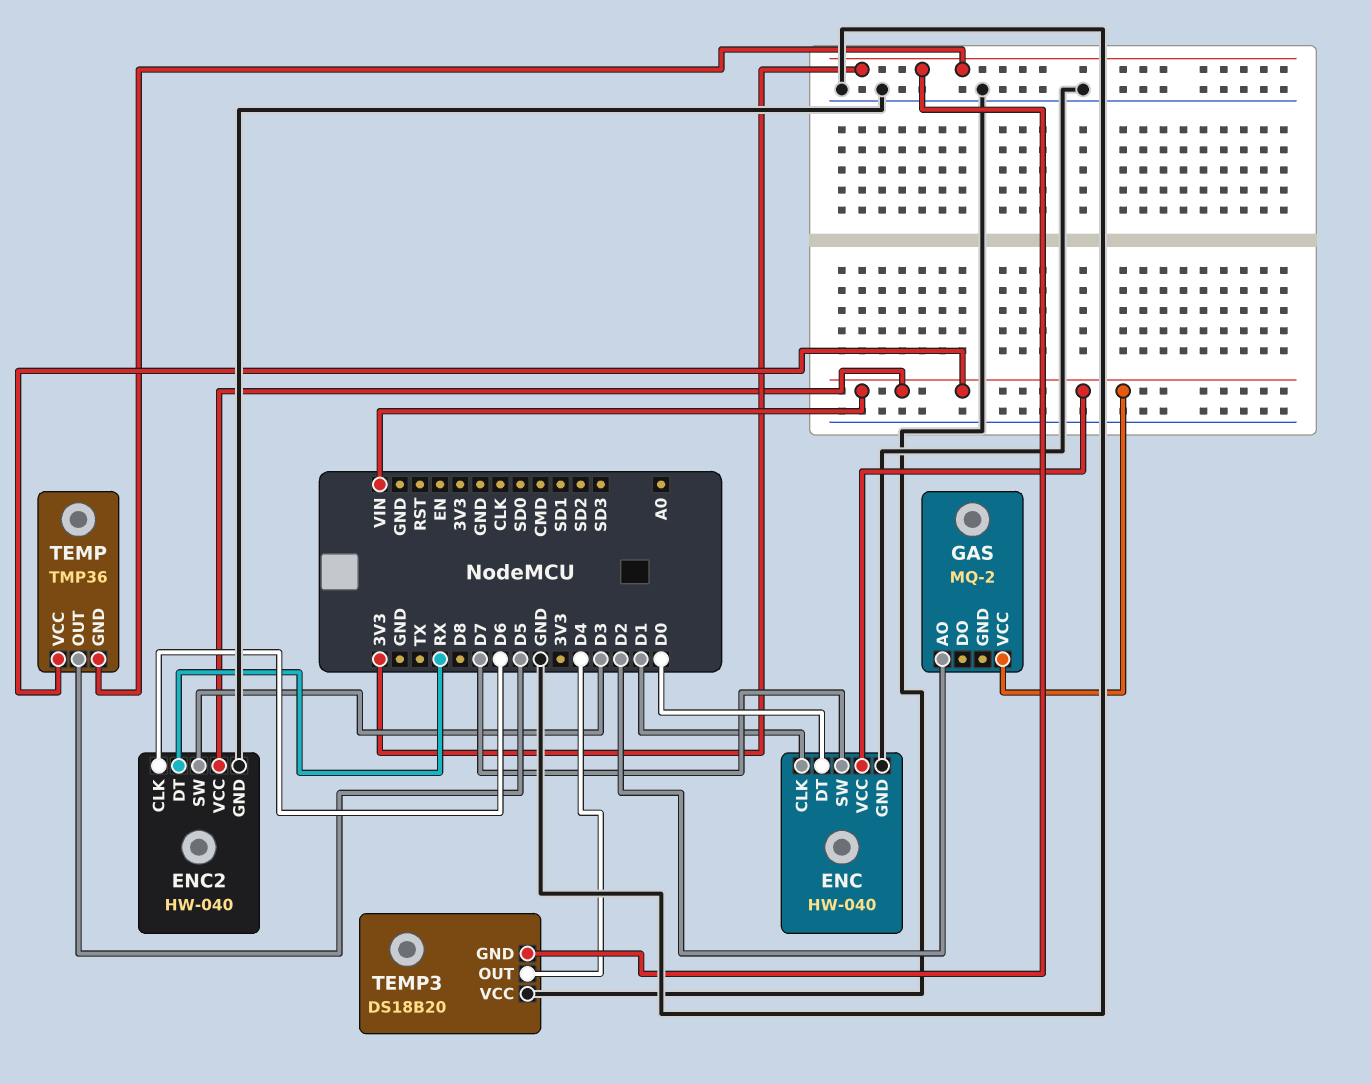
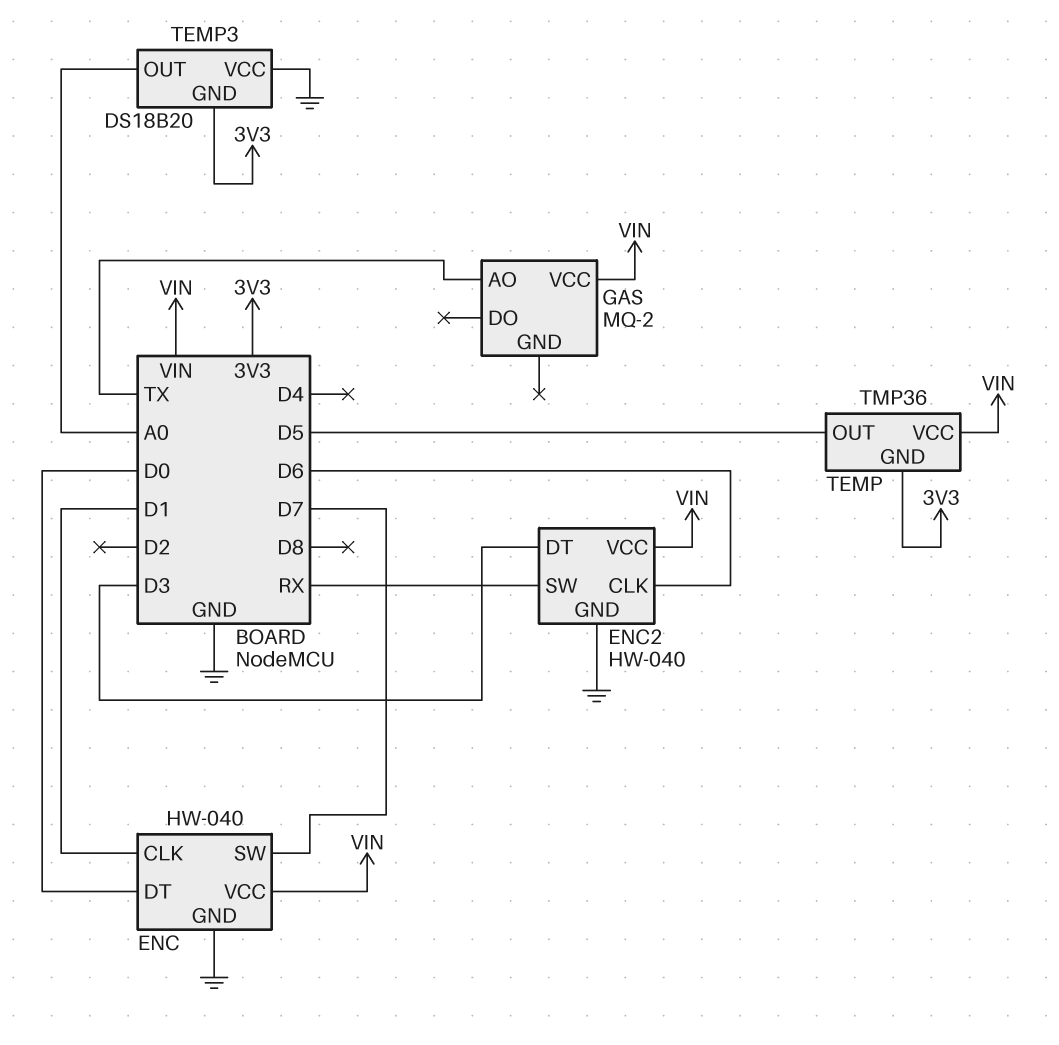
ENC2 pin DT: RX -> D3
ENC2 pin SW: D3 -> RX
GAS pin AO: D2 -> TX
TEMP3 pin OUT: D4 -> A0

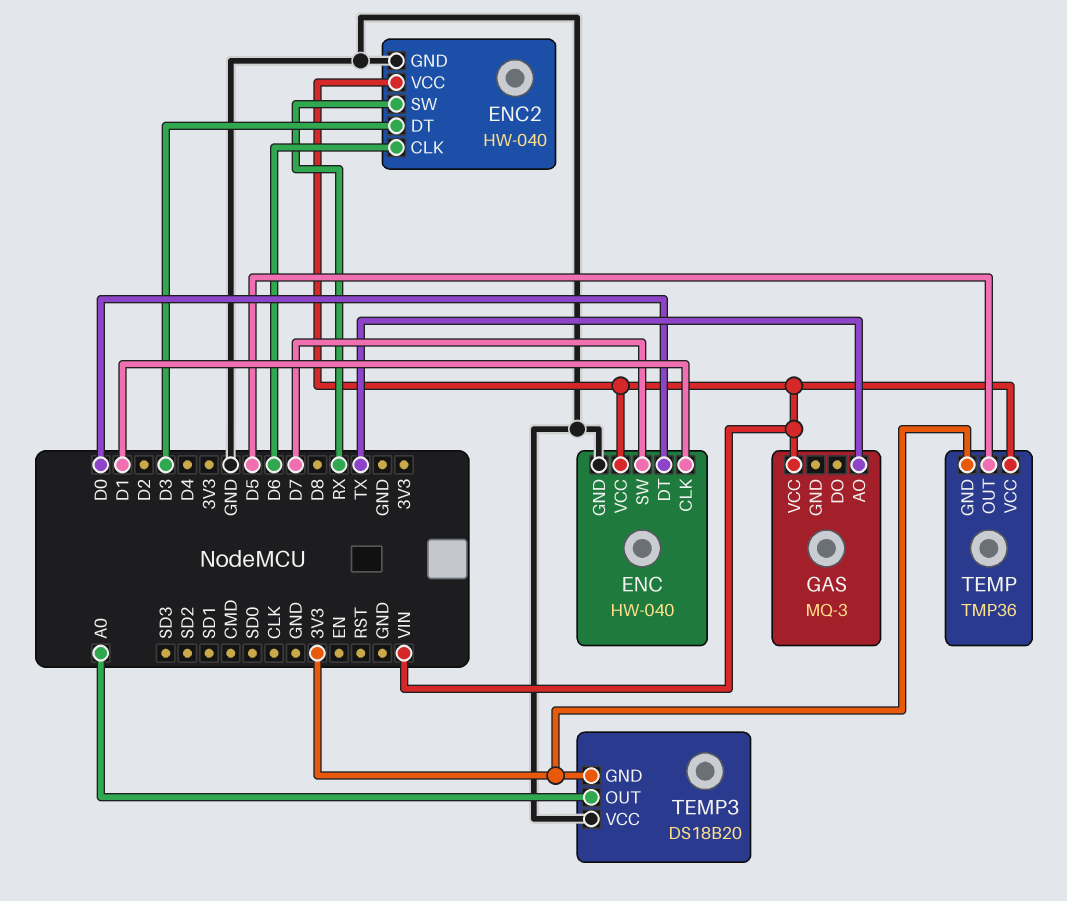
GAS: MQ-2 -> MQ-3

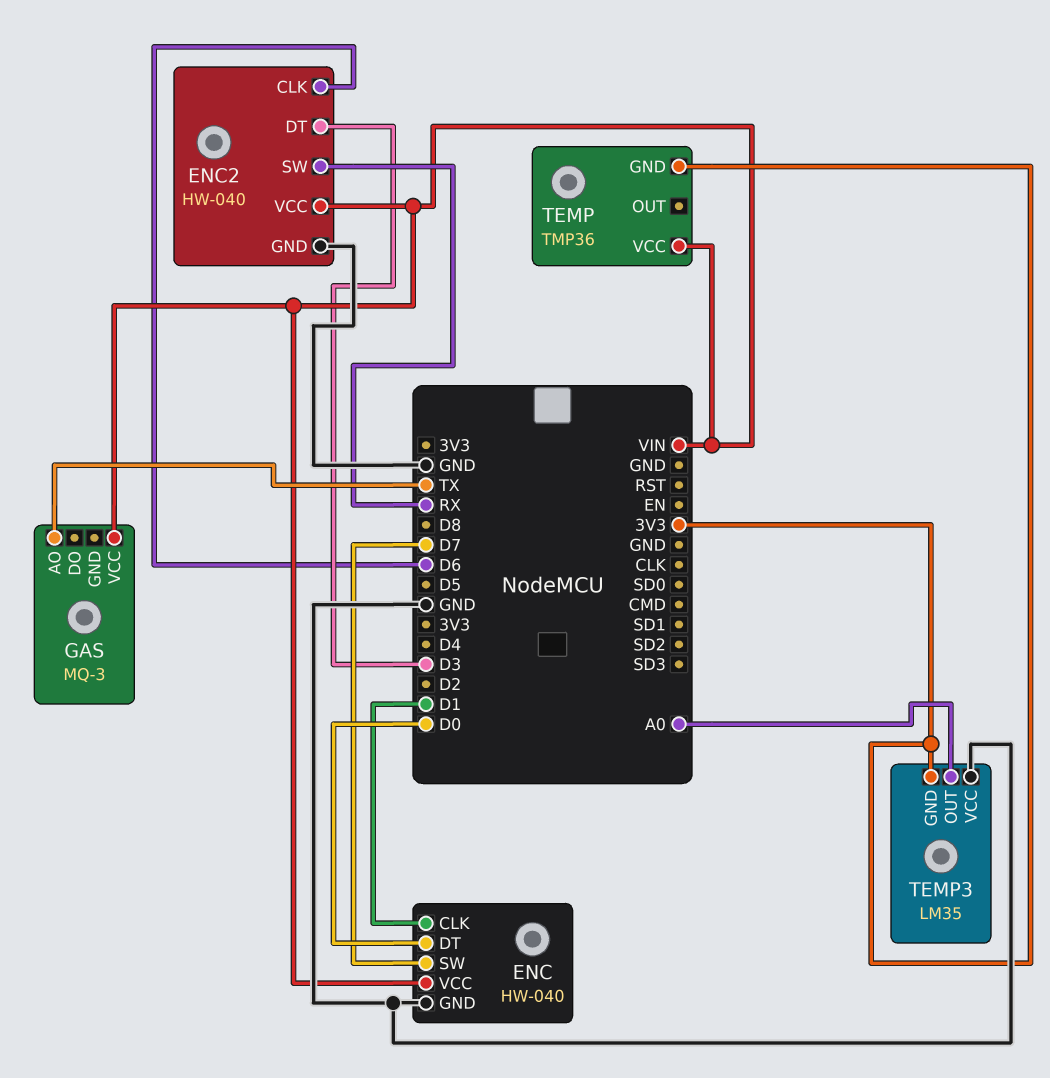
TEMP pin OUT: D5 -> none
TEMP3: DS18B20 -> LM35

